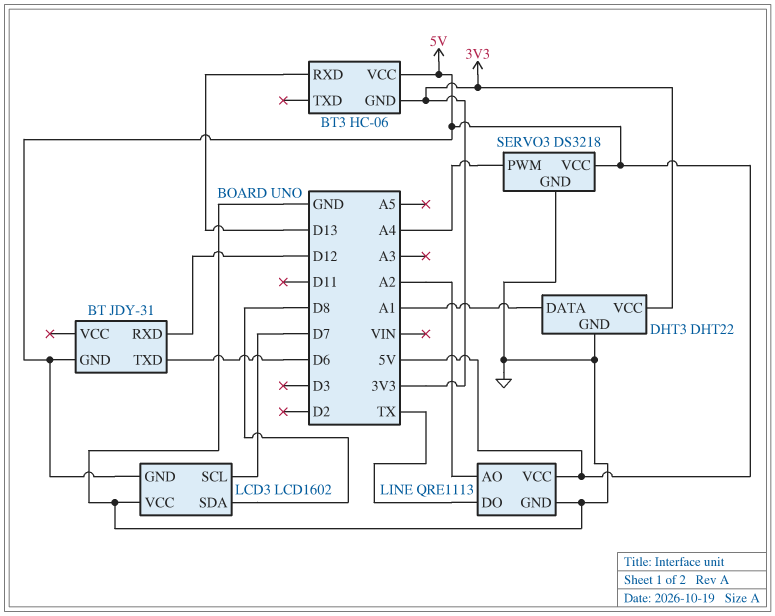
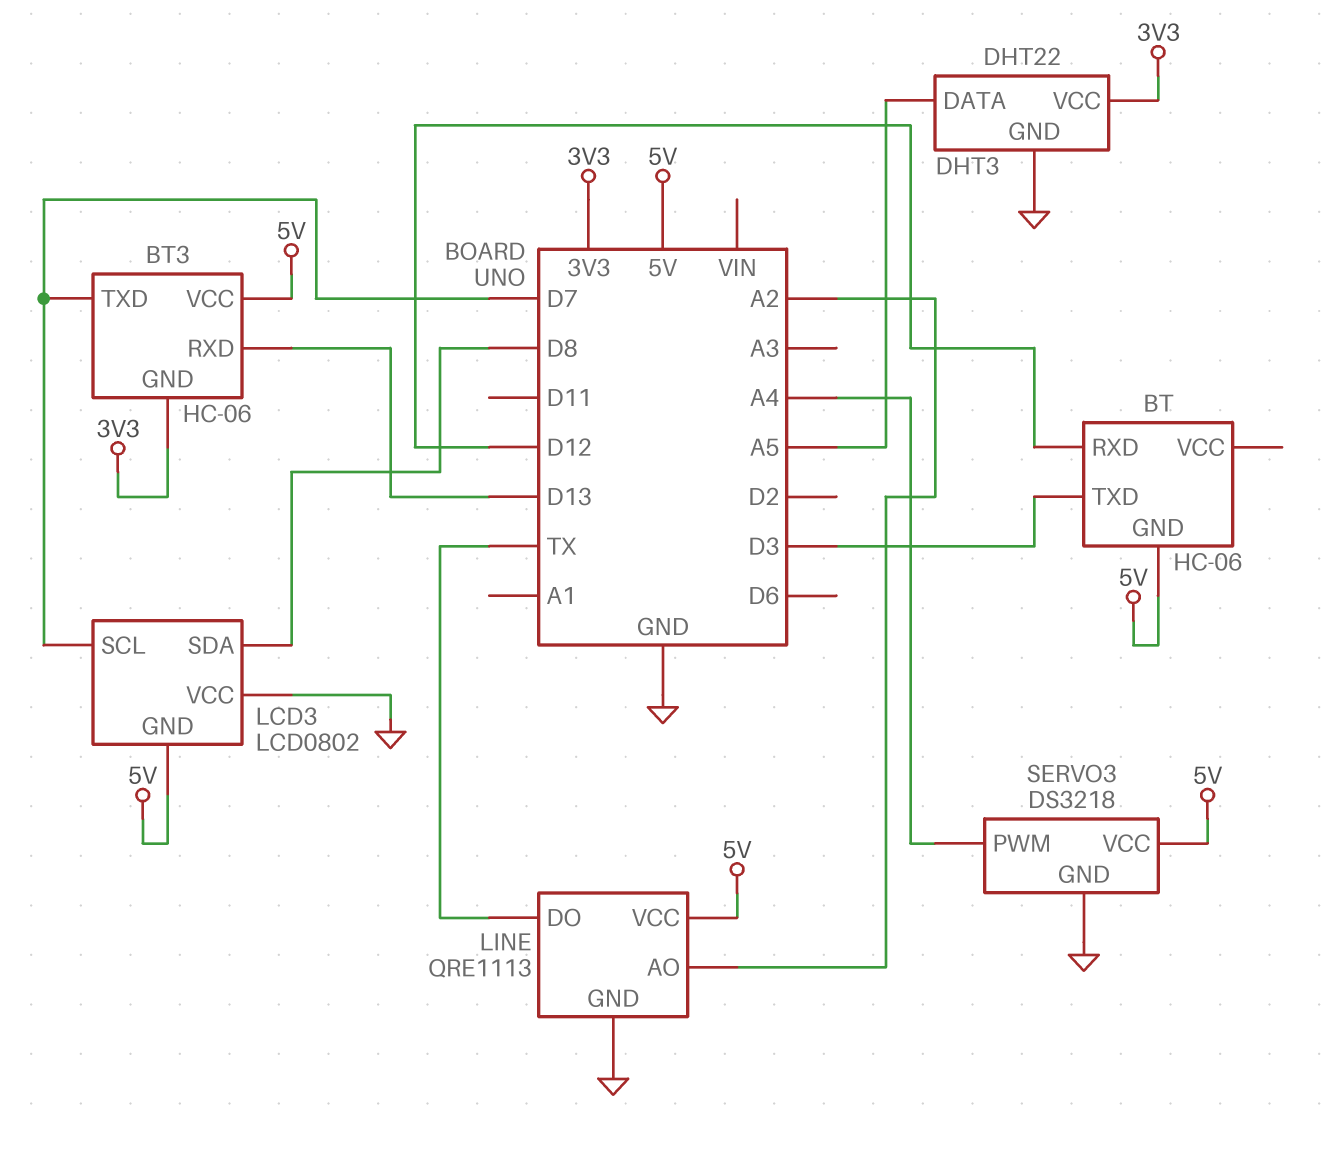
BT: JDY-31 -> HC-06
BT pin TXD: D6 -> D3
BT3 pin TXD: none -> D7
DHT3 pin DATA: A1 -> A5
LCD3: LCD1602 -> LCD0802

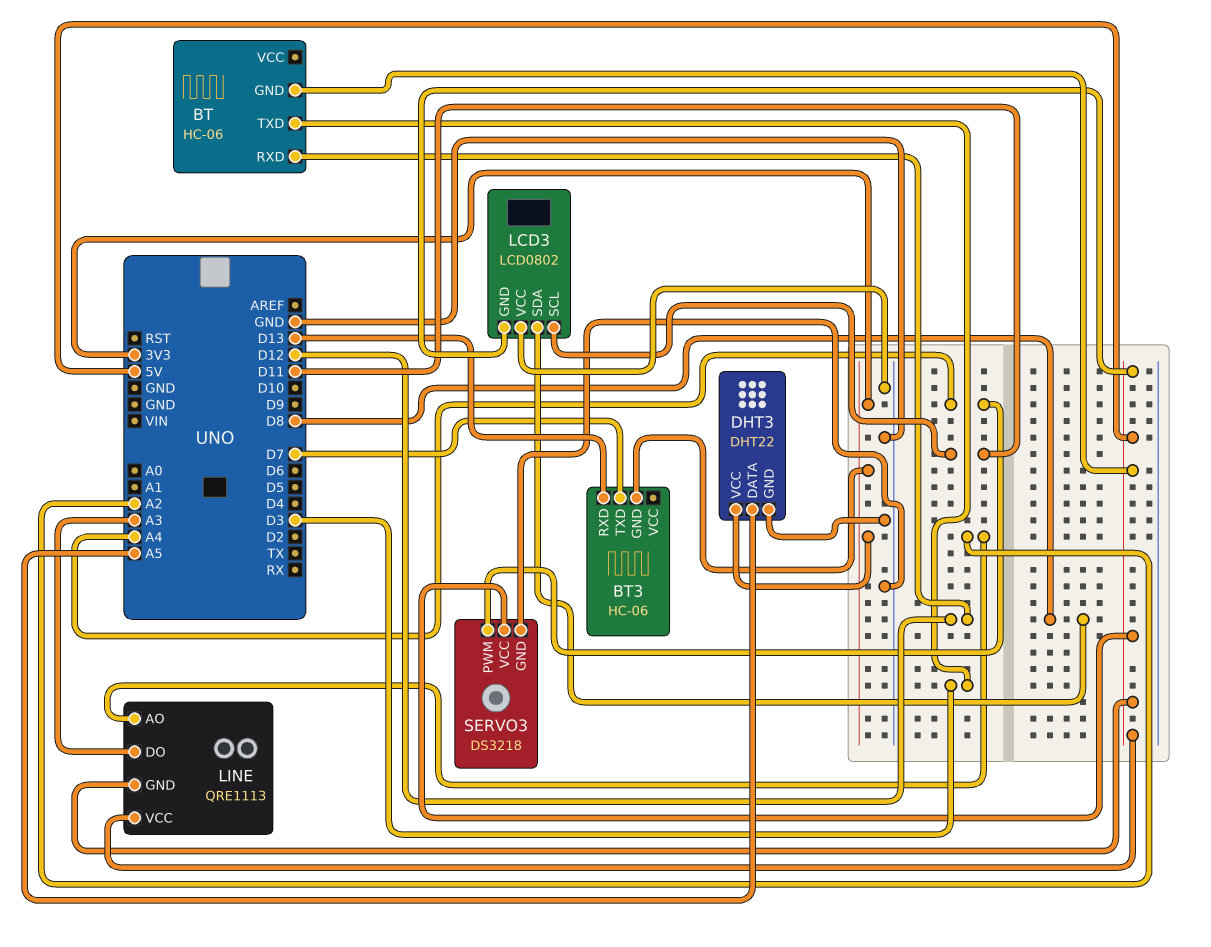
BT3 pin VCC: 5V -> none
LCD3 pin SCL: D7 -> D11
LINE pin DO: TX -> A3
LINE pin GND: GND -> 5V

